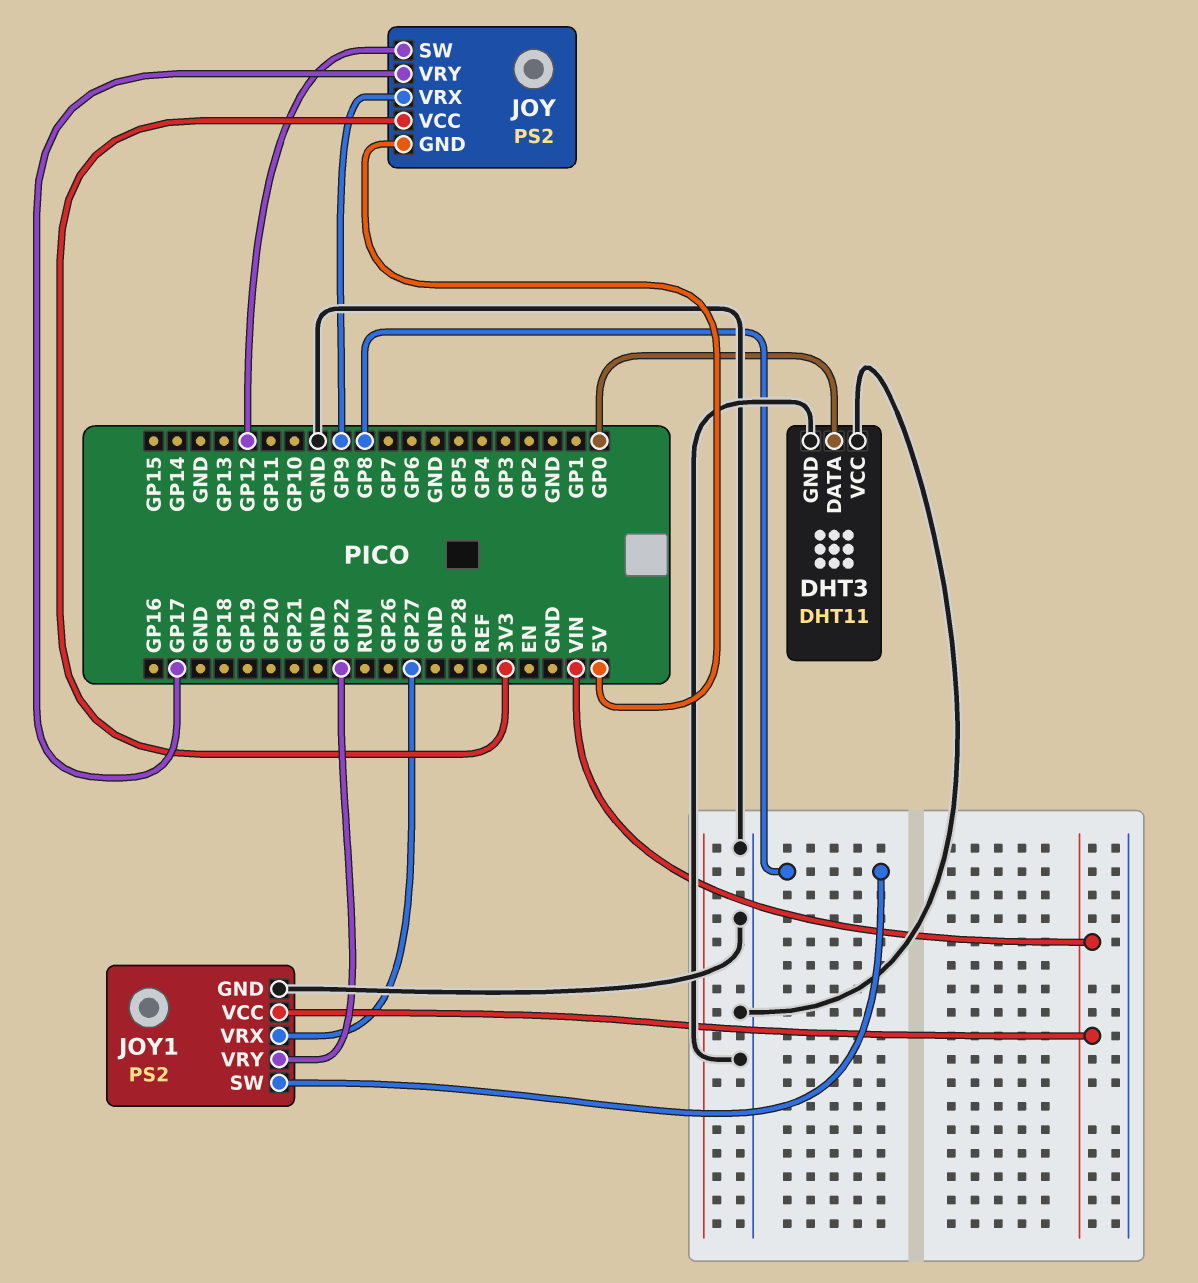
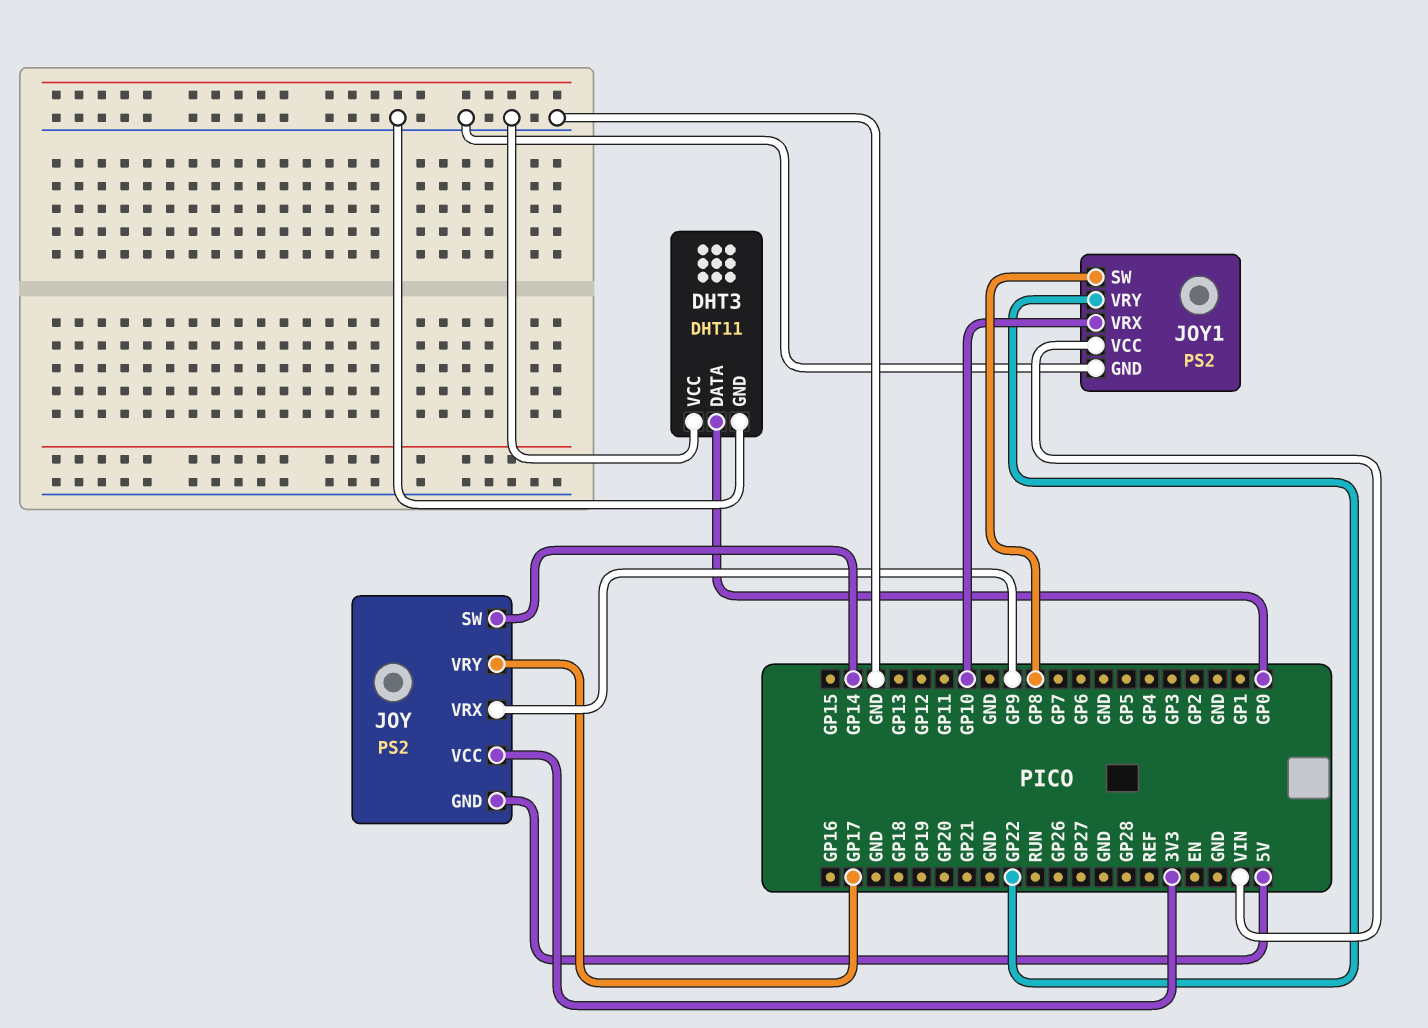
JOY pin SW: GP12 -> GP14
JOY1 pin VRX: GP27 -> GP10

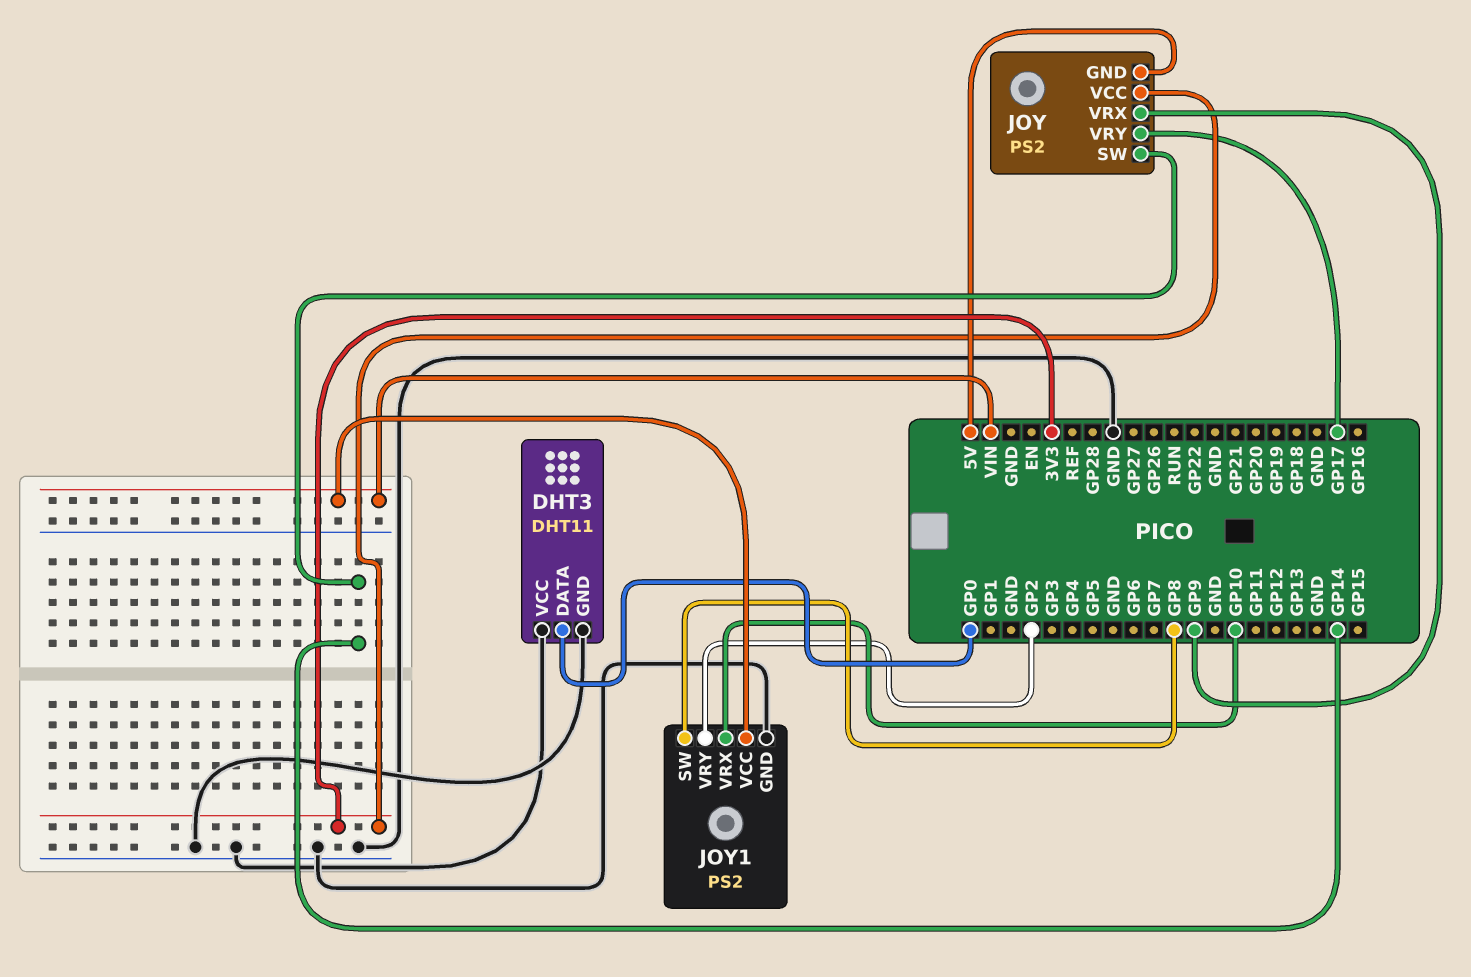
JOY1 pin VRY: GP22 -> GP2

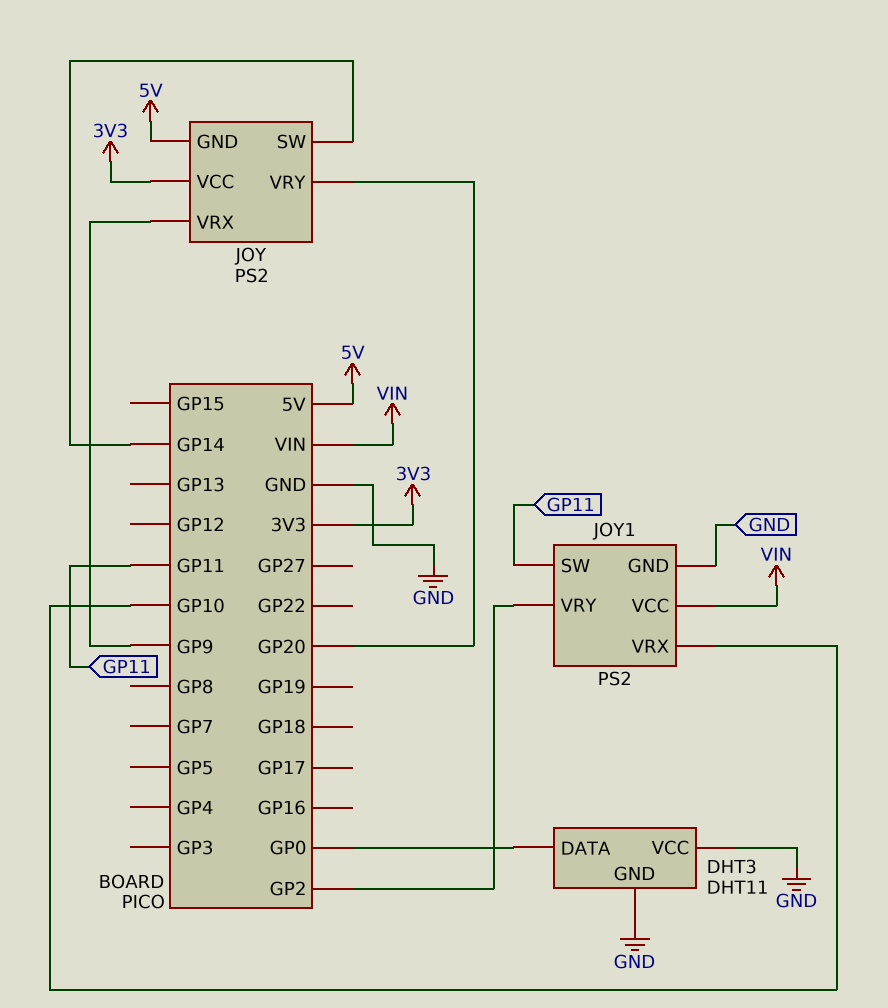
JOY pin VRY: GP17 -> GP20
JOY1 pin SW: GP8 -> GP11

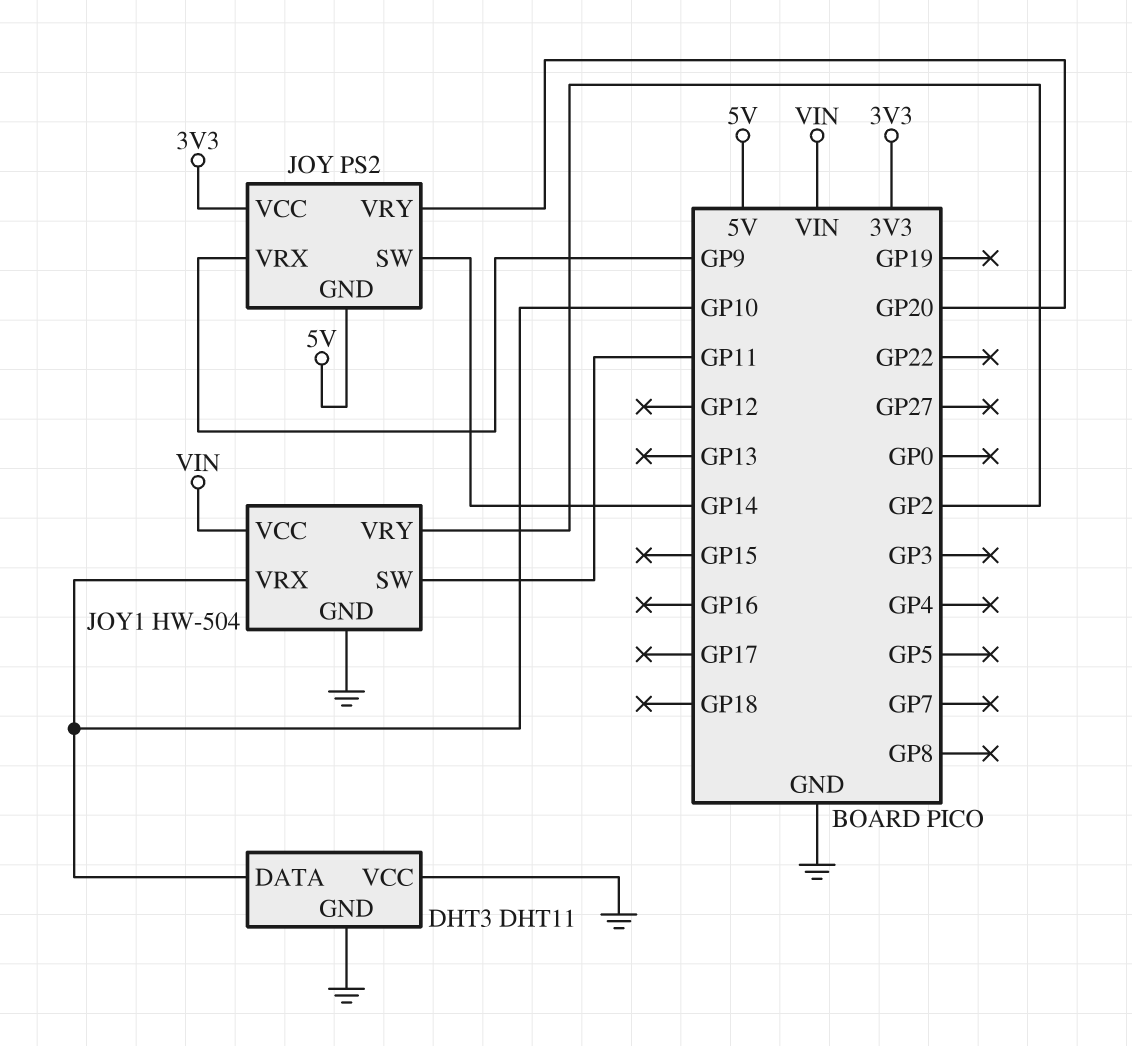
DHT3 pin DATA: GP0 -> GP10
JOY1: PS2 -> HW-504

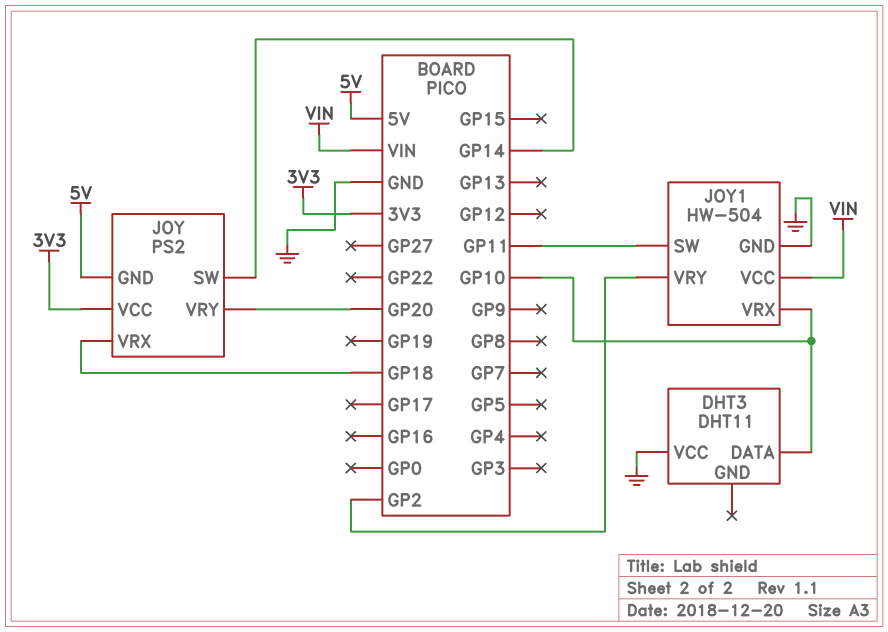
DHT3 pin GND: GND -> none
JOY pin VRX: GP9 -> GP18

